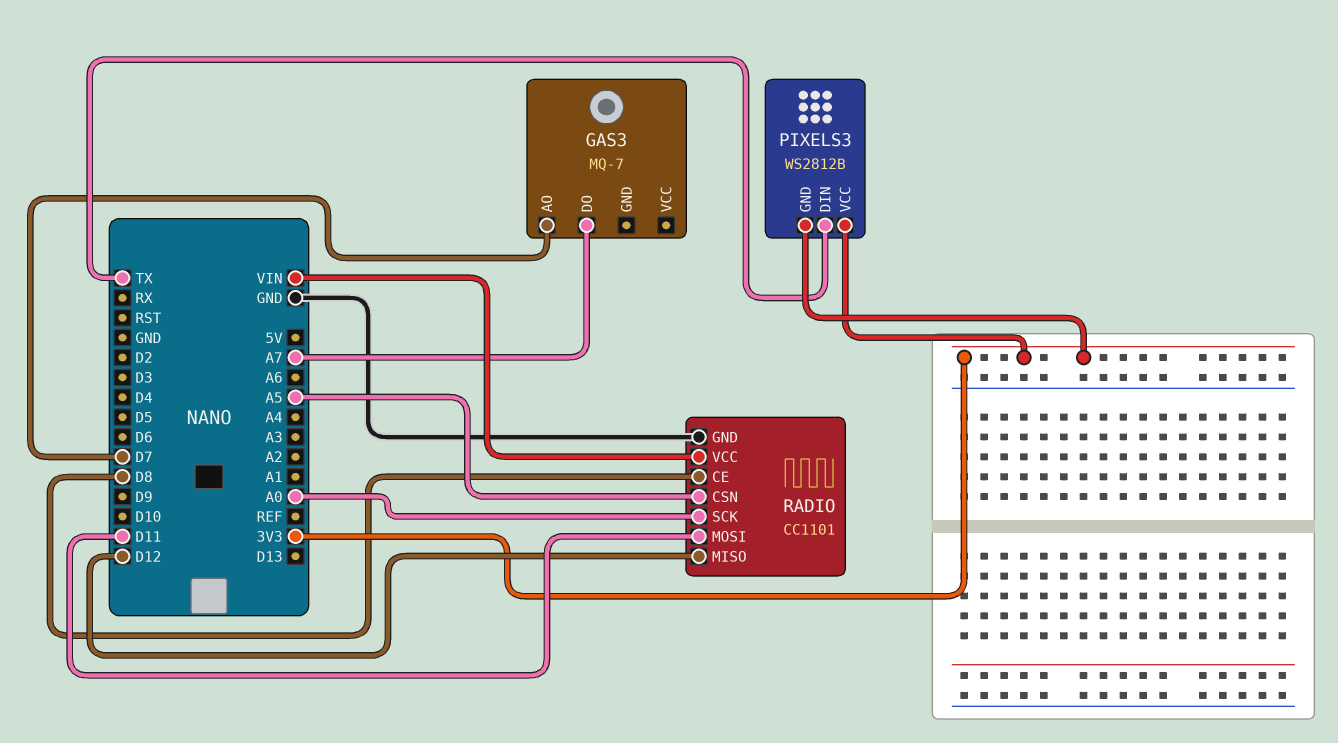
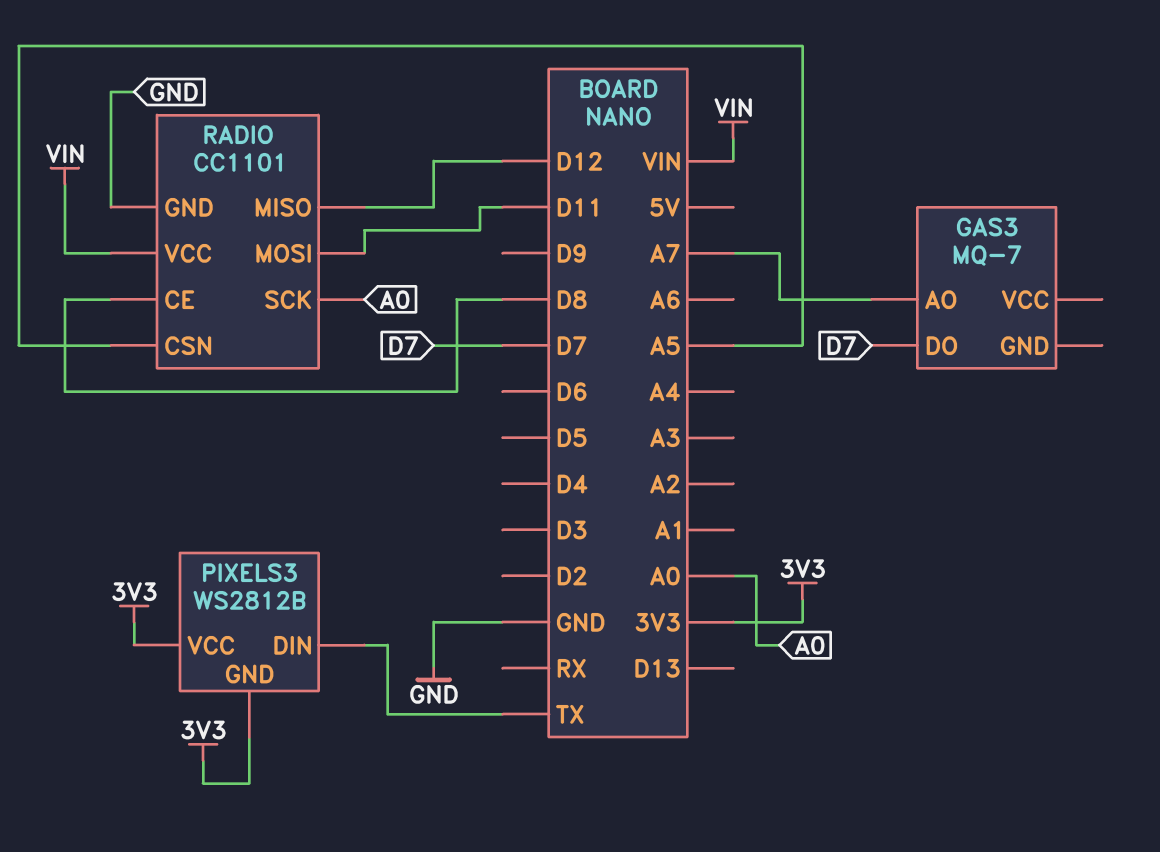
GAS3 pin AO: D7 -> A7
GAS3 pin DO: A7 -> D7

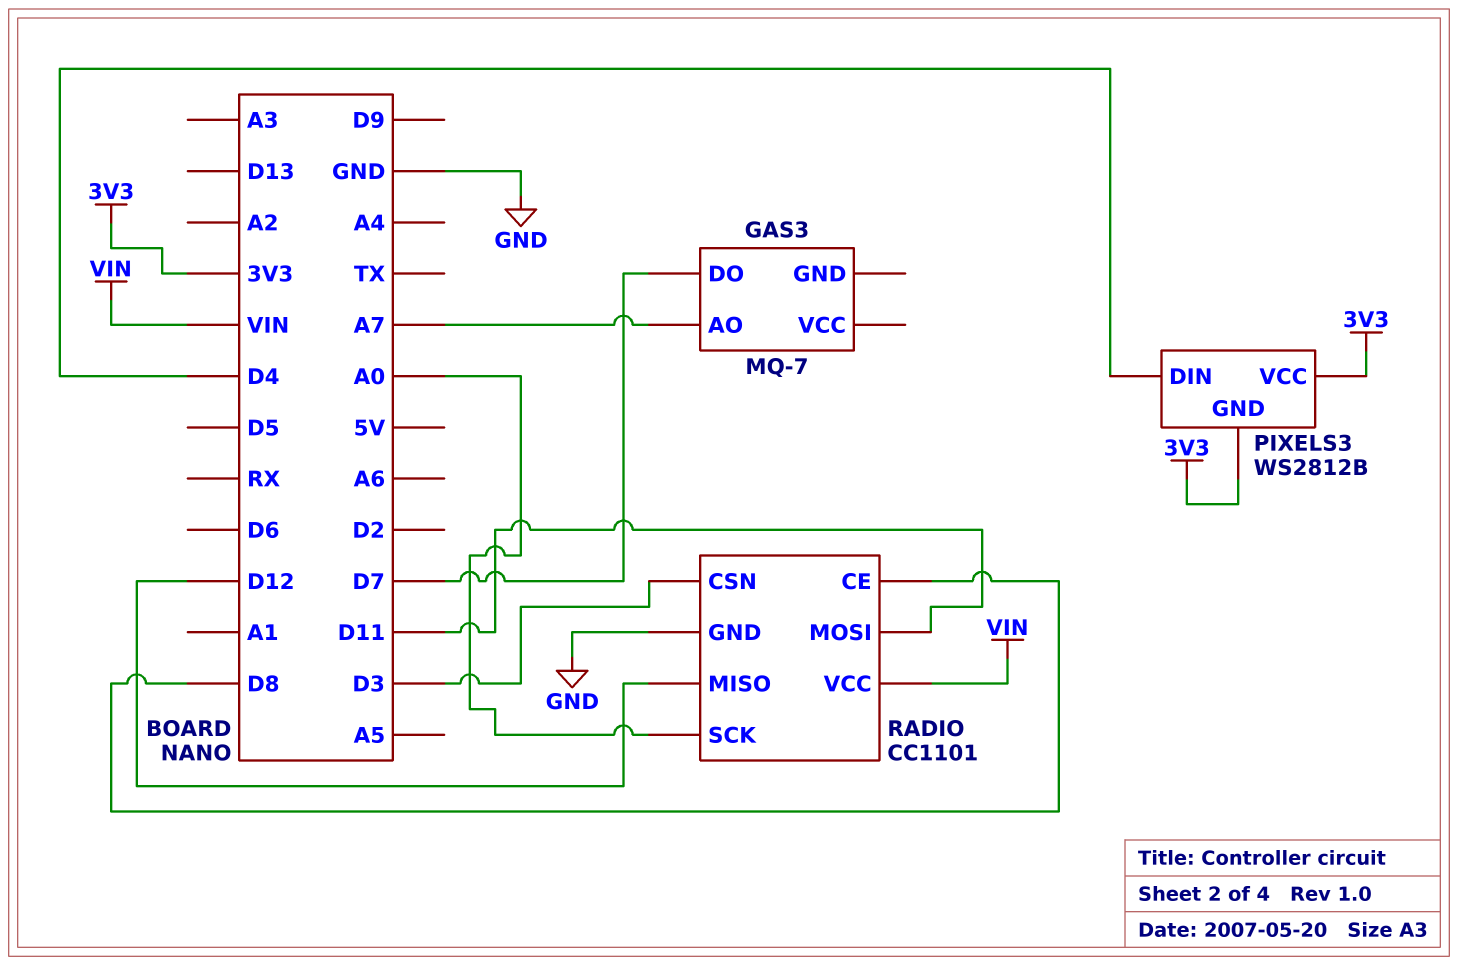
PIXELS3 pin DIN: TX -> D4
RADIO pin CSN: A5 -> D3

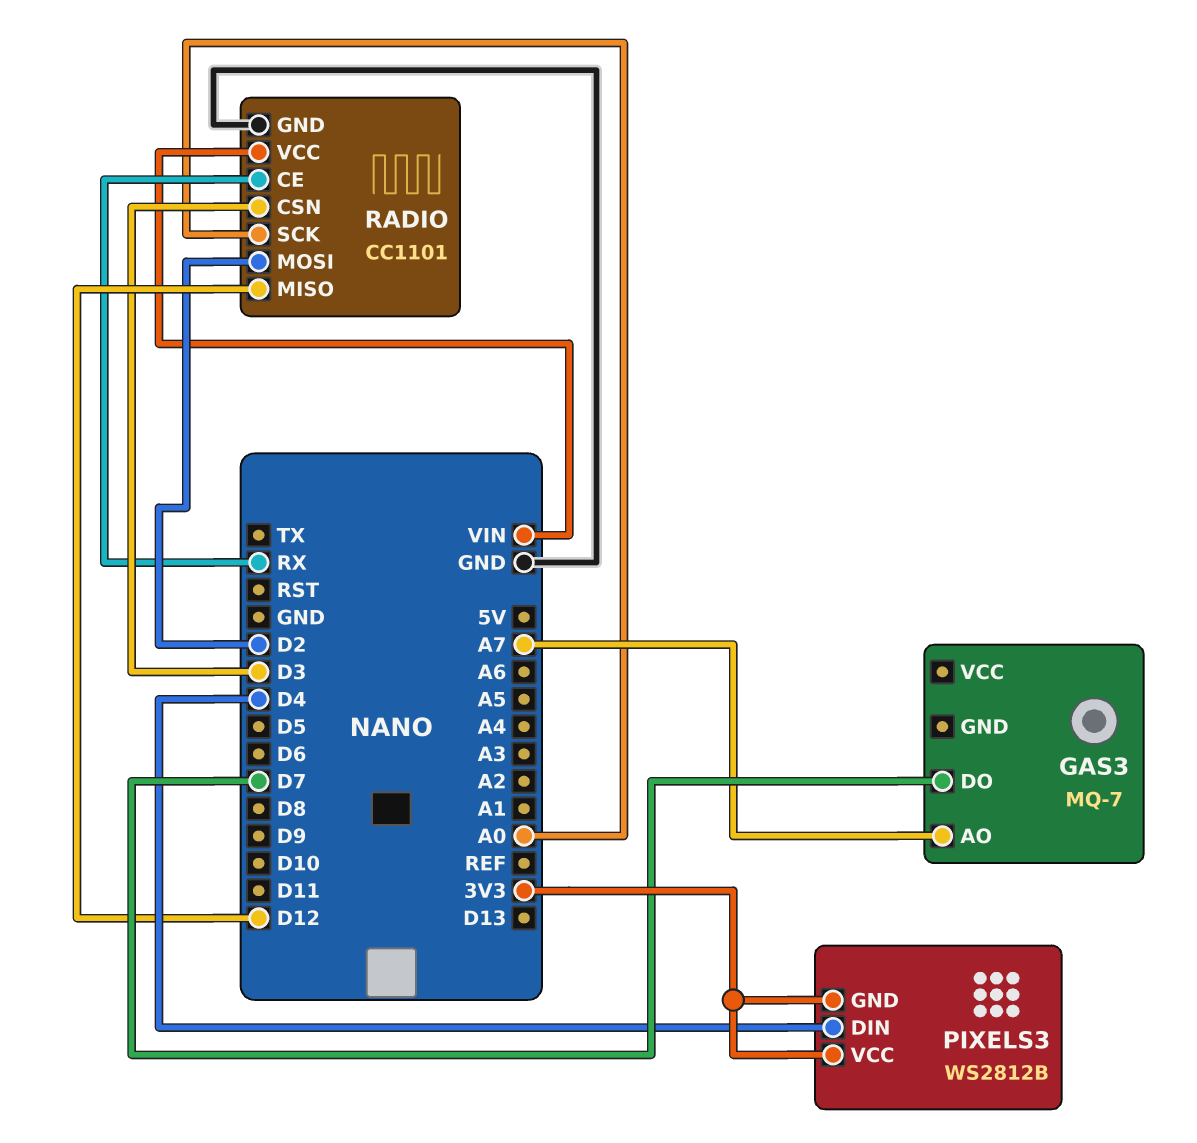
RADIO pin CE: D8 -> RX
RADIO pin MOSI: D11 -> D2

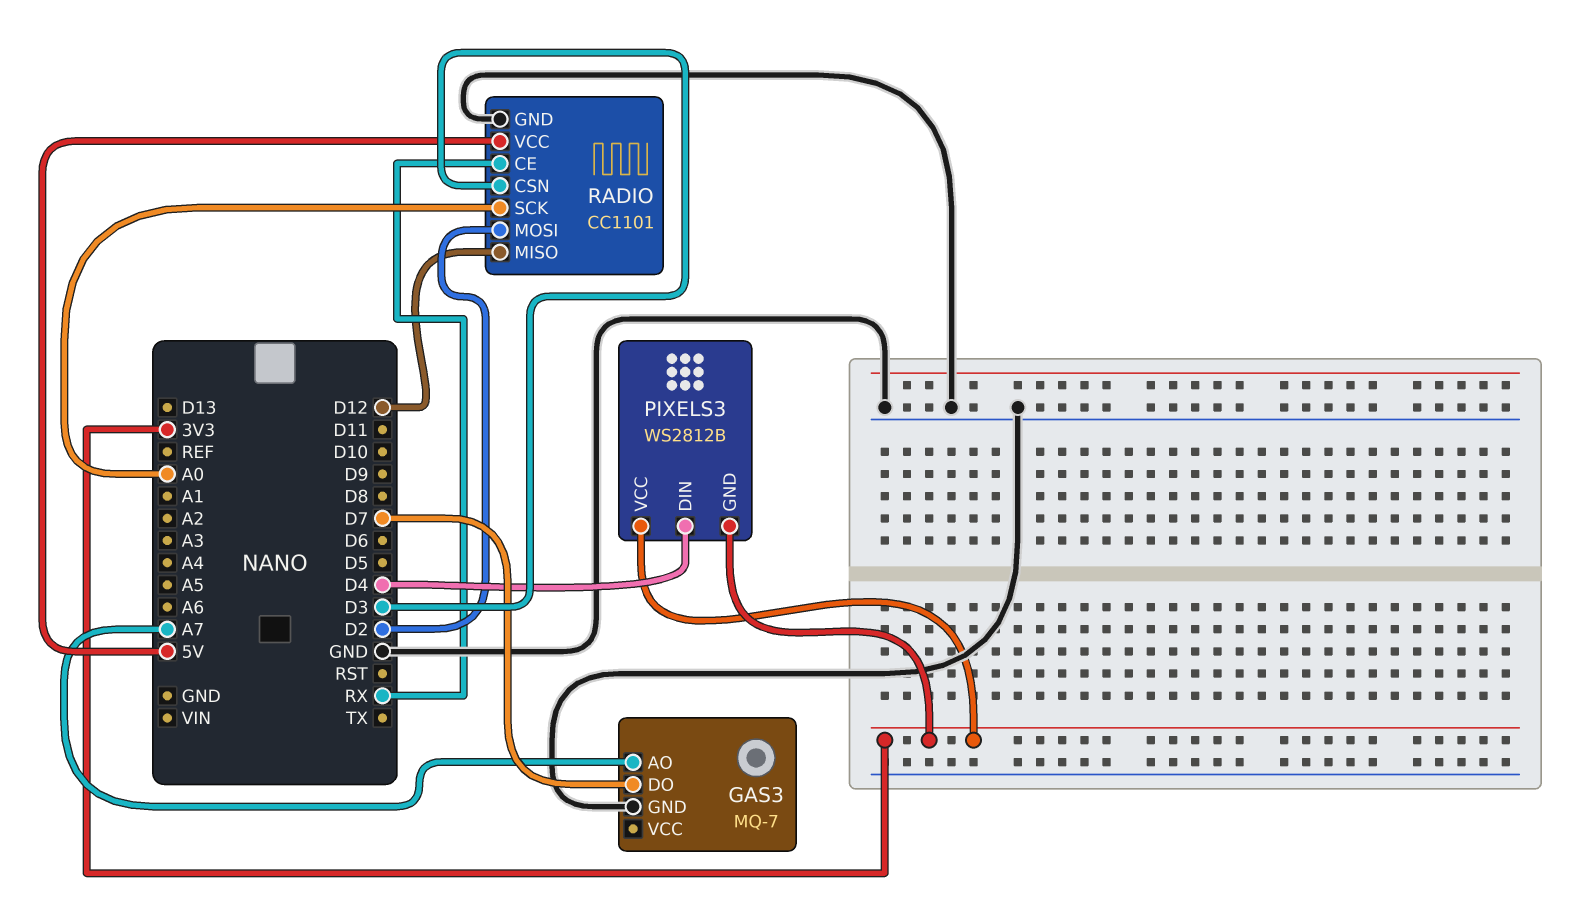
GAS3 pin GND: none -> GND
RADIO pin VCC: VIN -> 5V

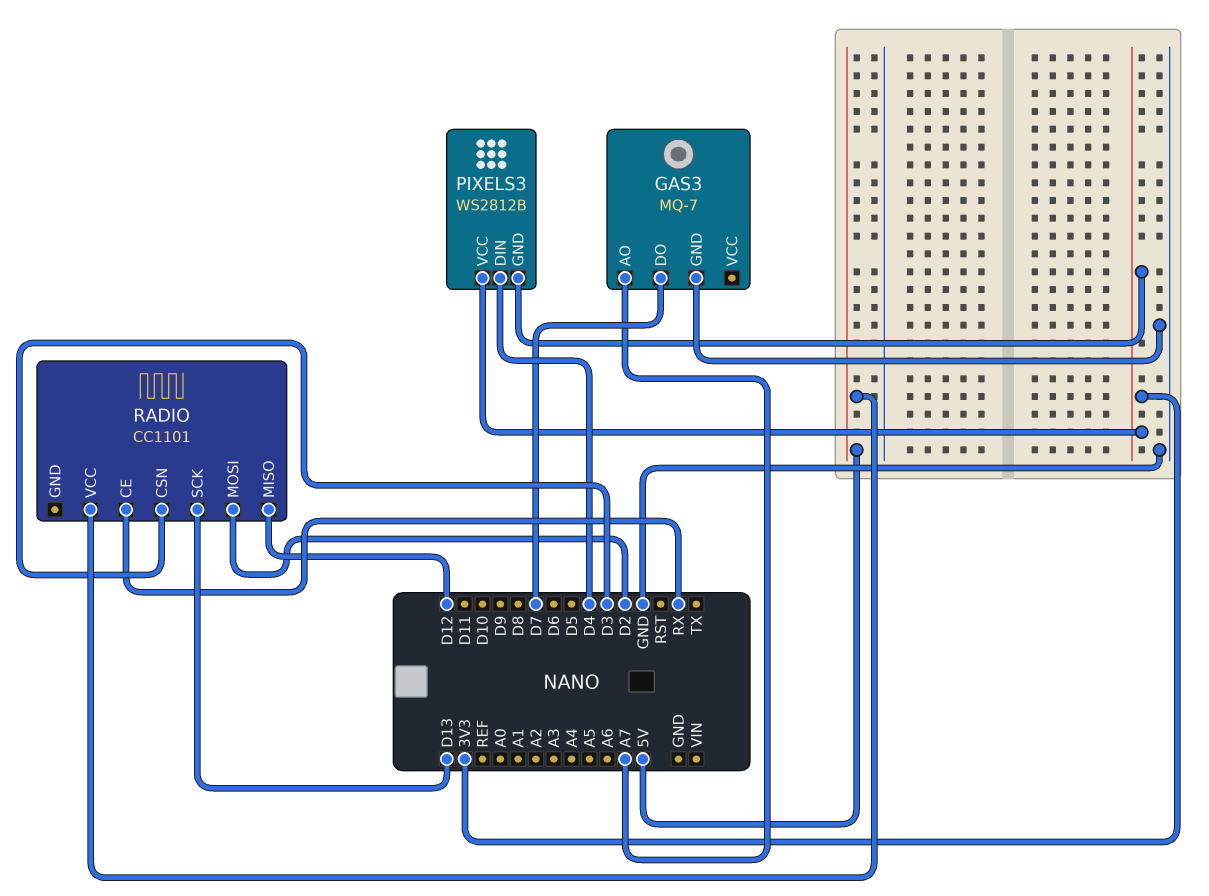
RADIO pin GND: GND -> none
RADIO pin SCK: A0 -> D13

